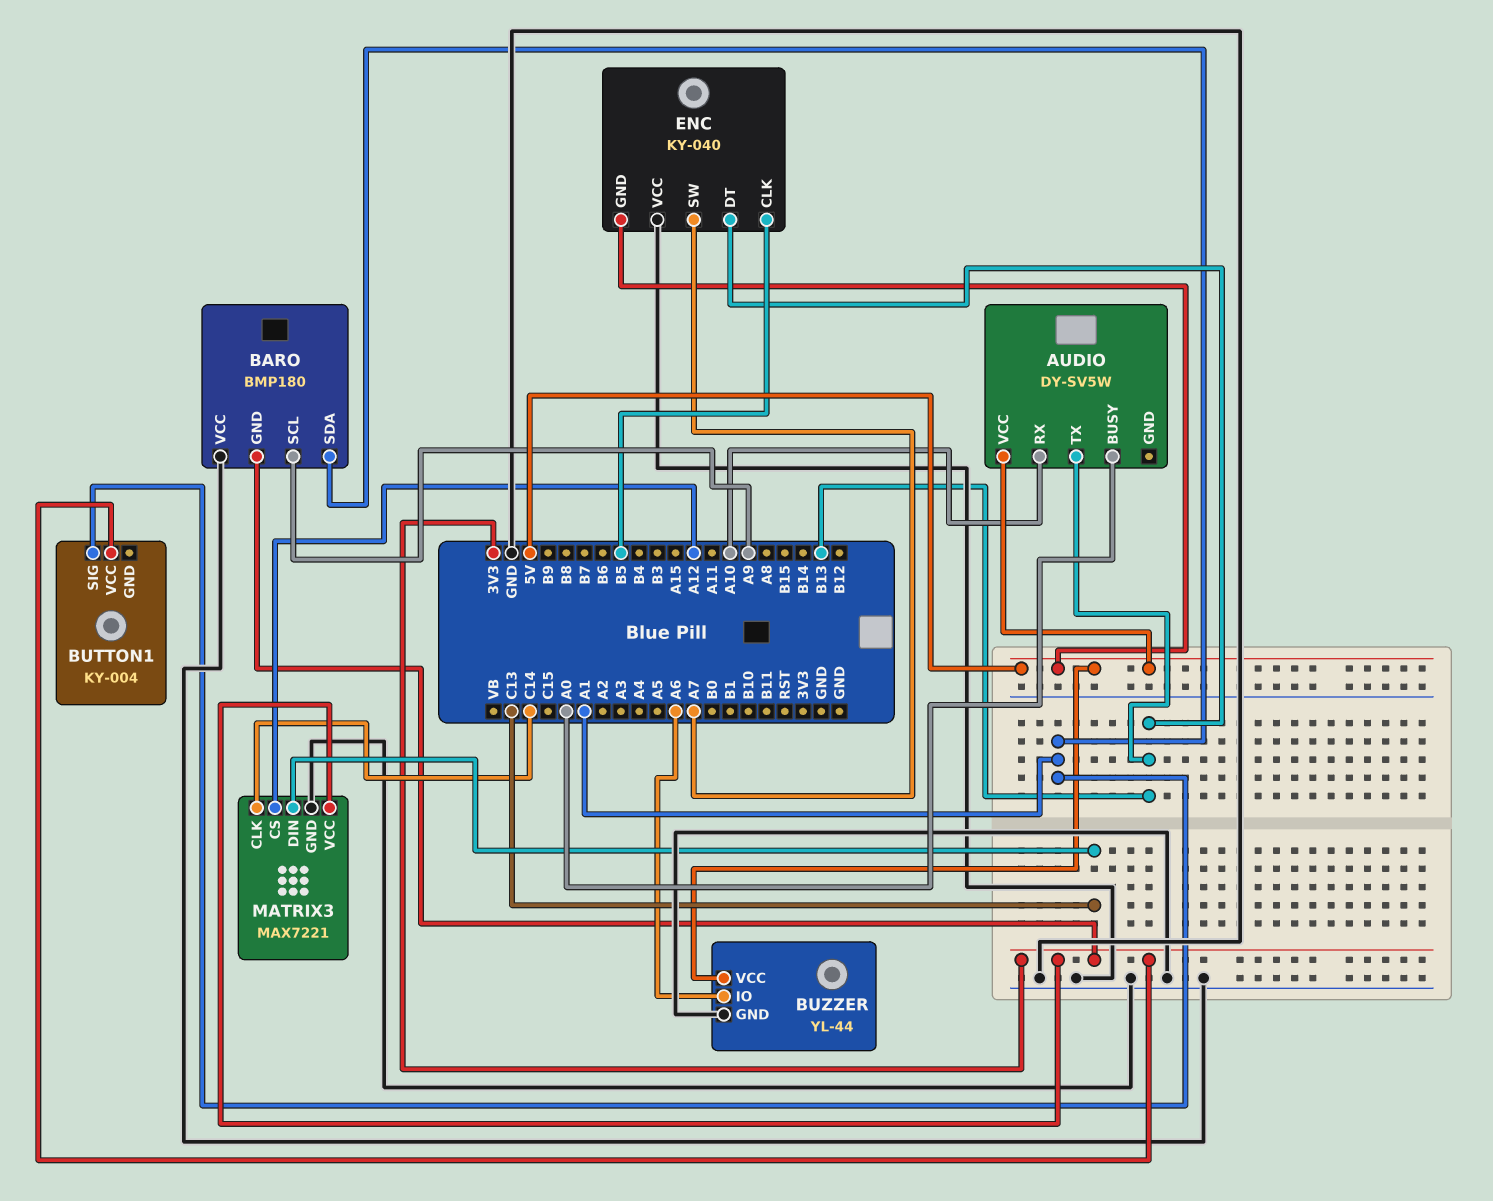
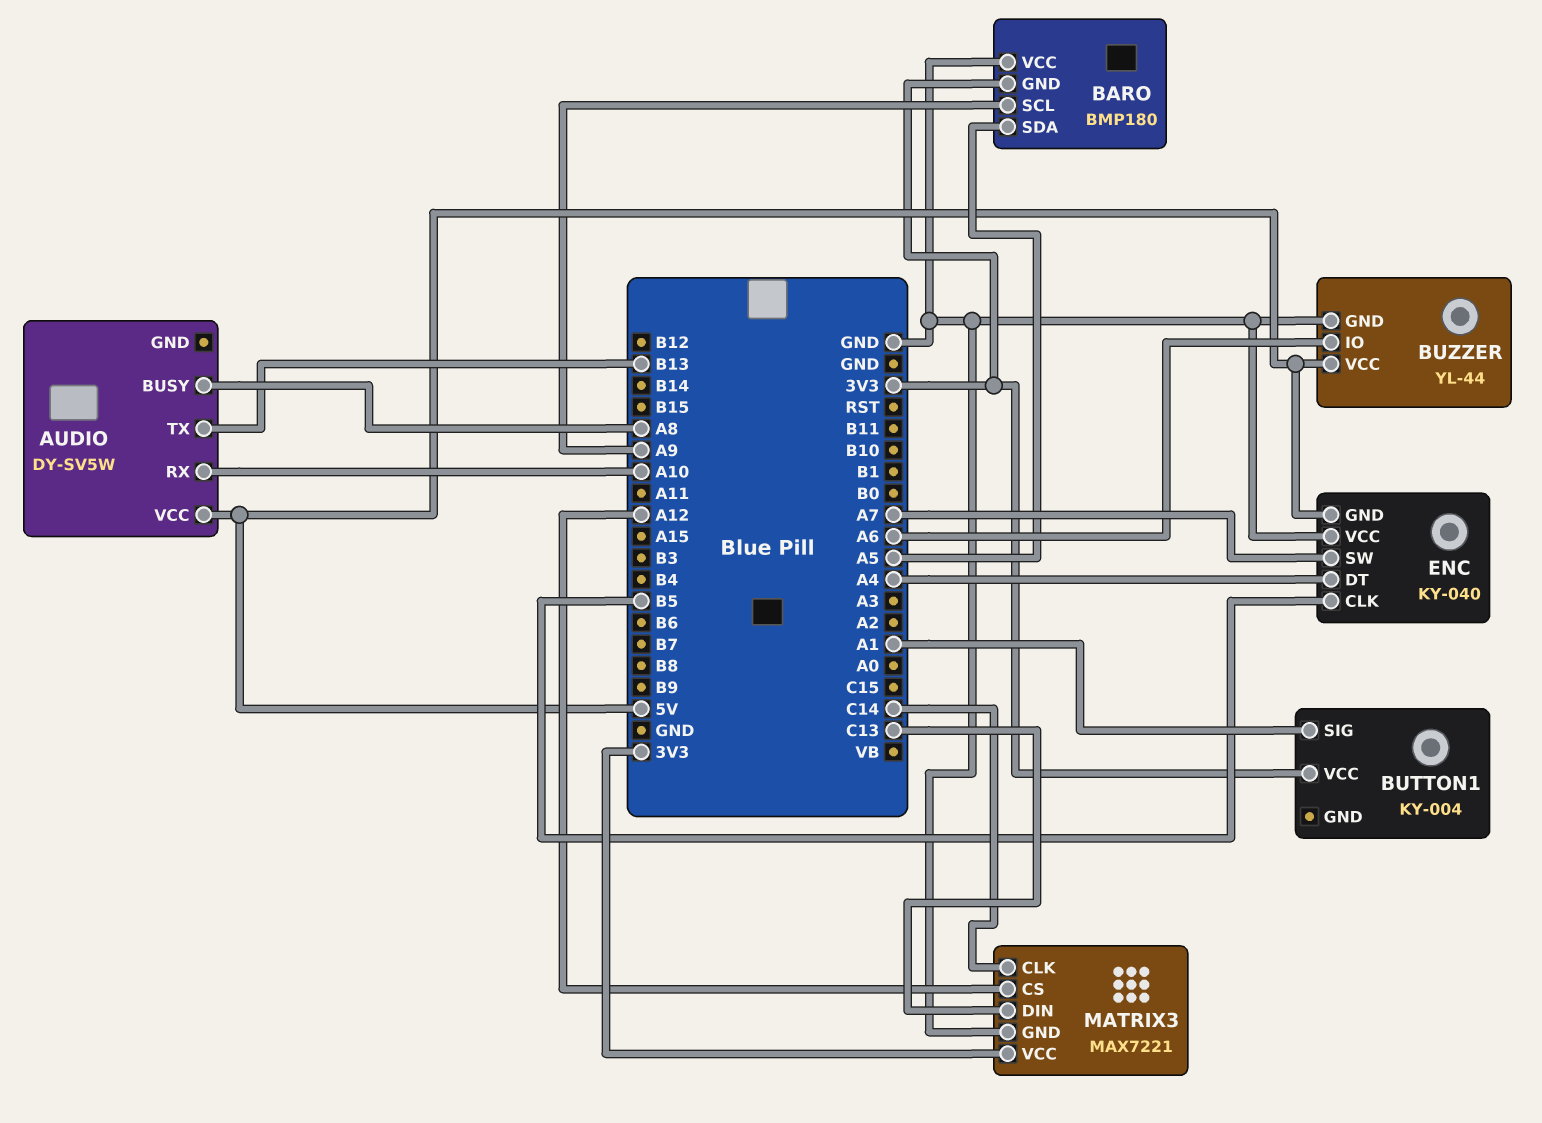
AUDIO pin BUSY: A0 -> A8
BARO pin SDA: A1 -> A5
ENC pin DT: B13 -> A4

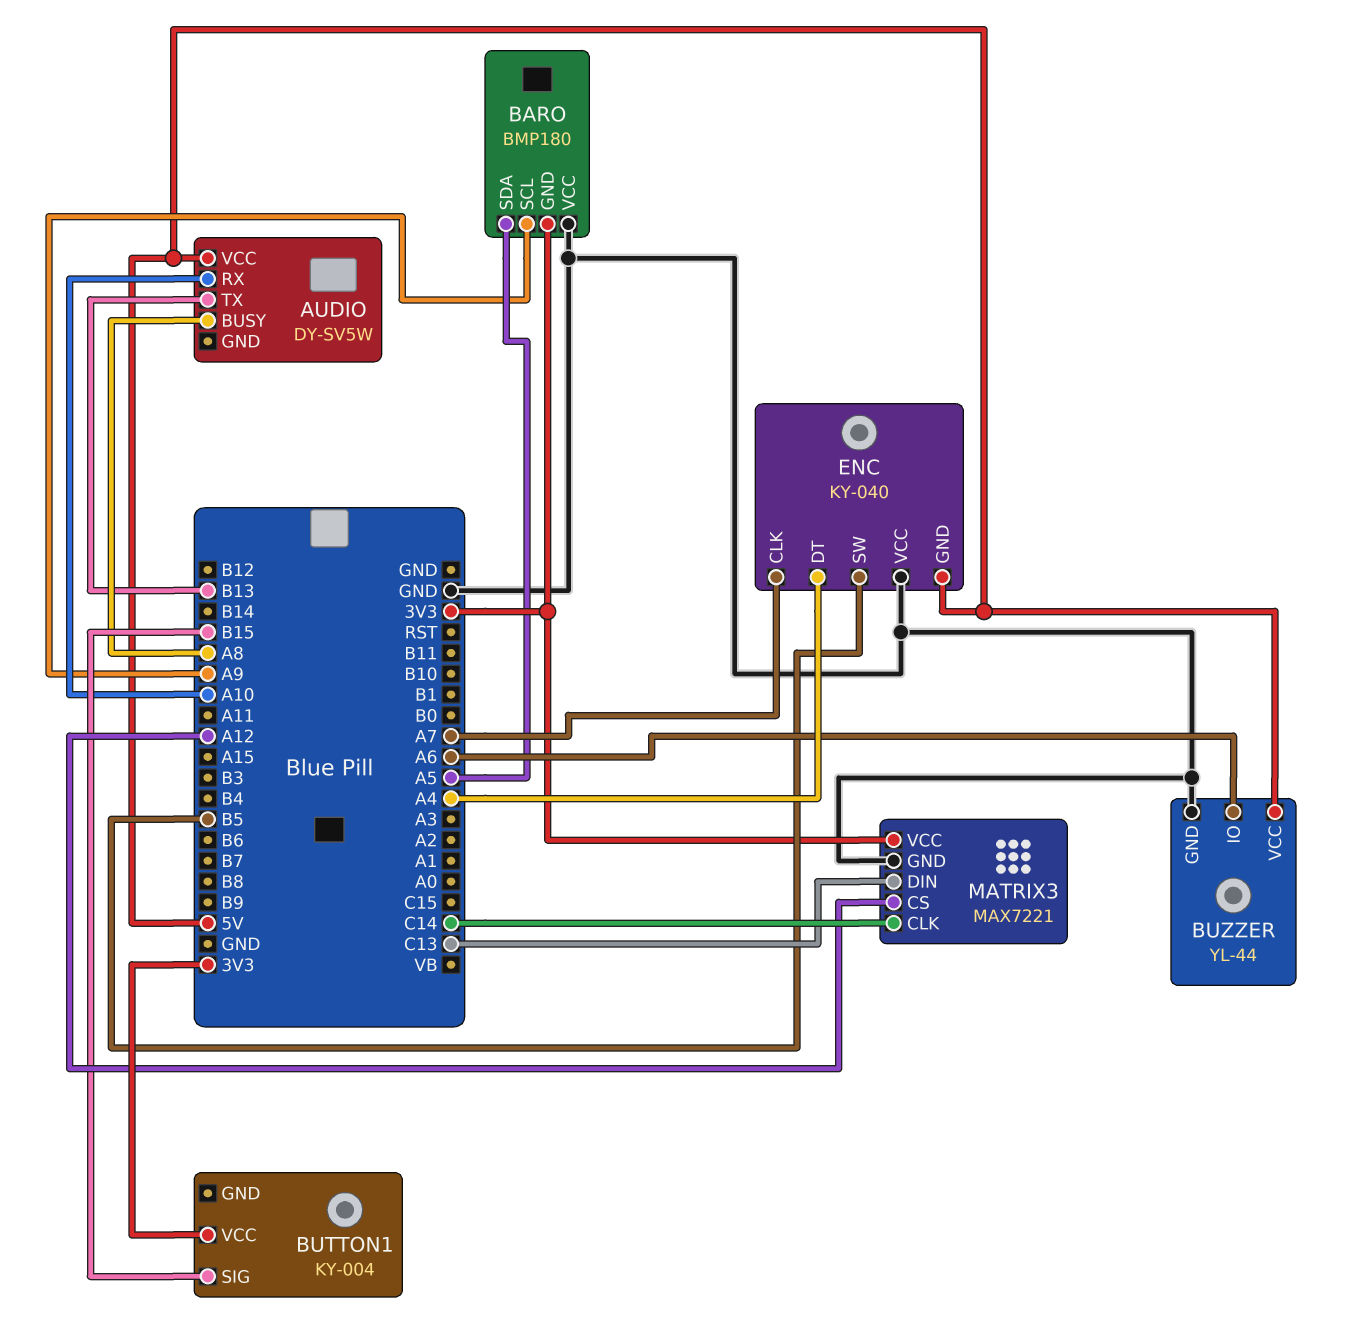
BUTTON1 pin SIG: A1 -> B15
ENC pin CLK: B5 -> A7
ENC pin SW: A7 -> B5

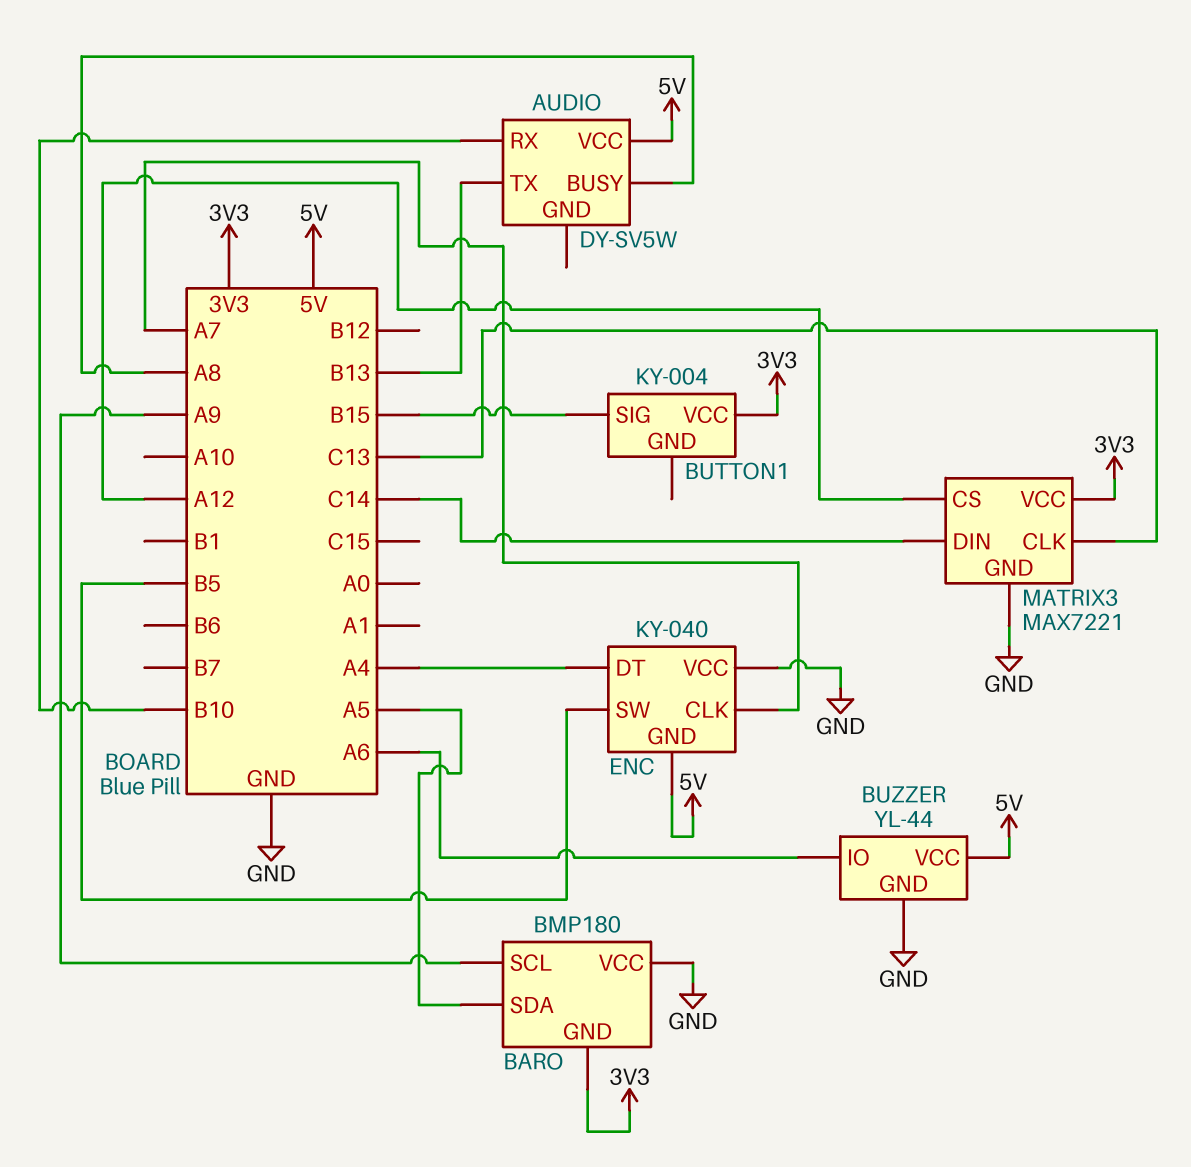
AUDIO pin RX: A10 -> B10
MATRIX3 pin CLK: C14 -> C13
MATRIX3 pin DIN: C13 -> C14

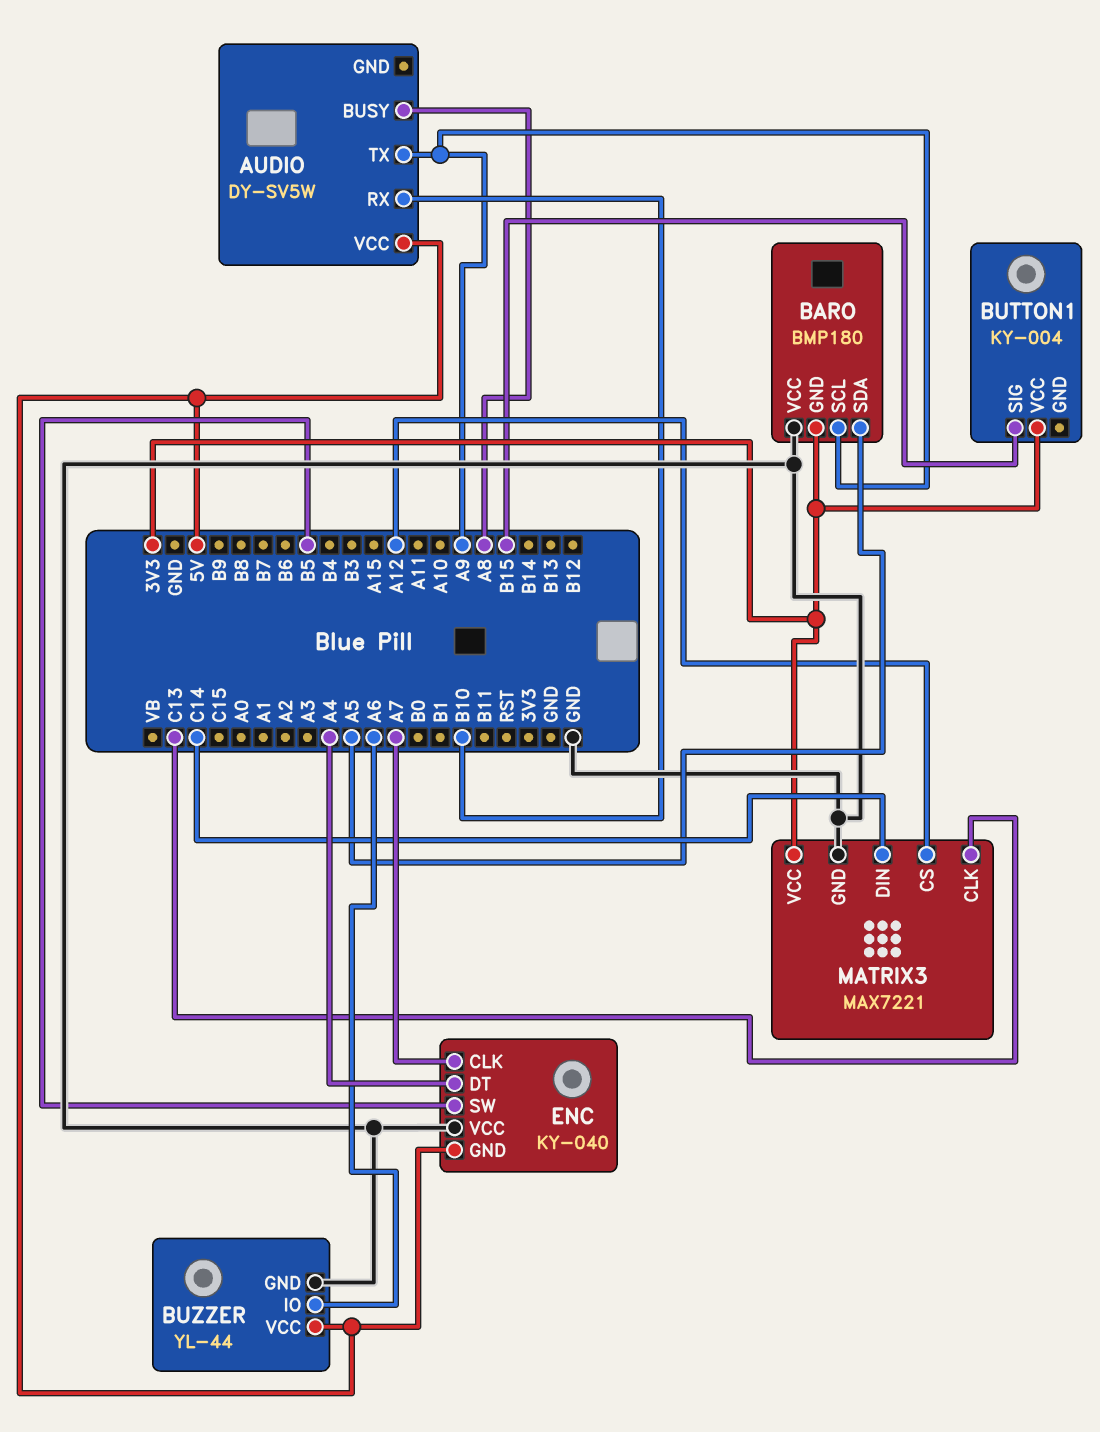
AUDIO pin TX: B13 -> A9

